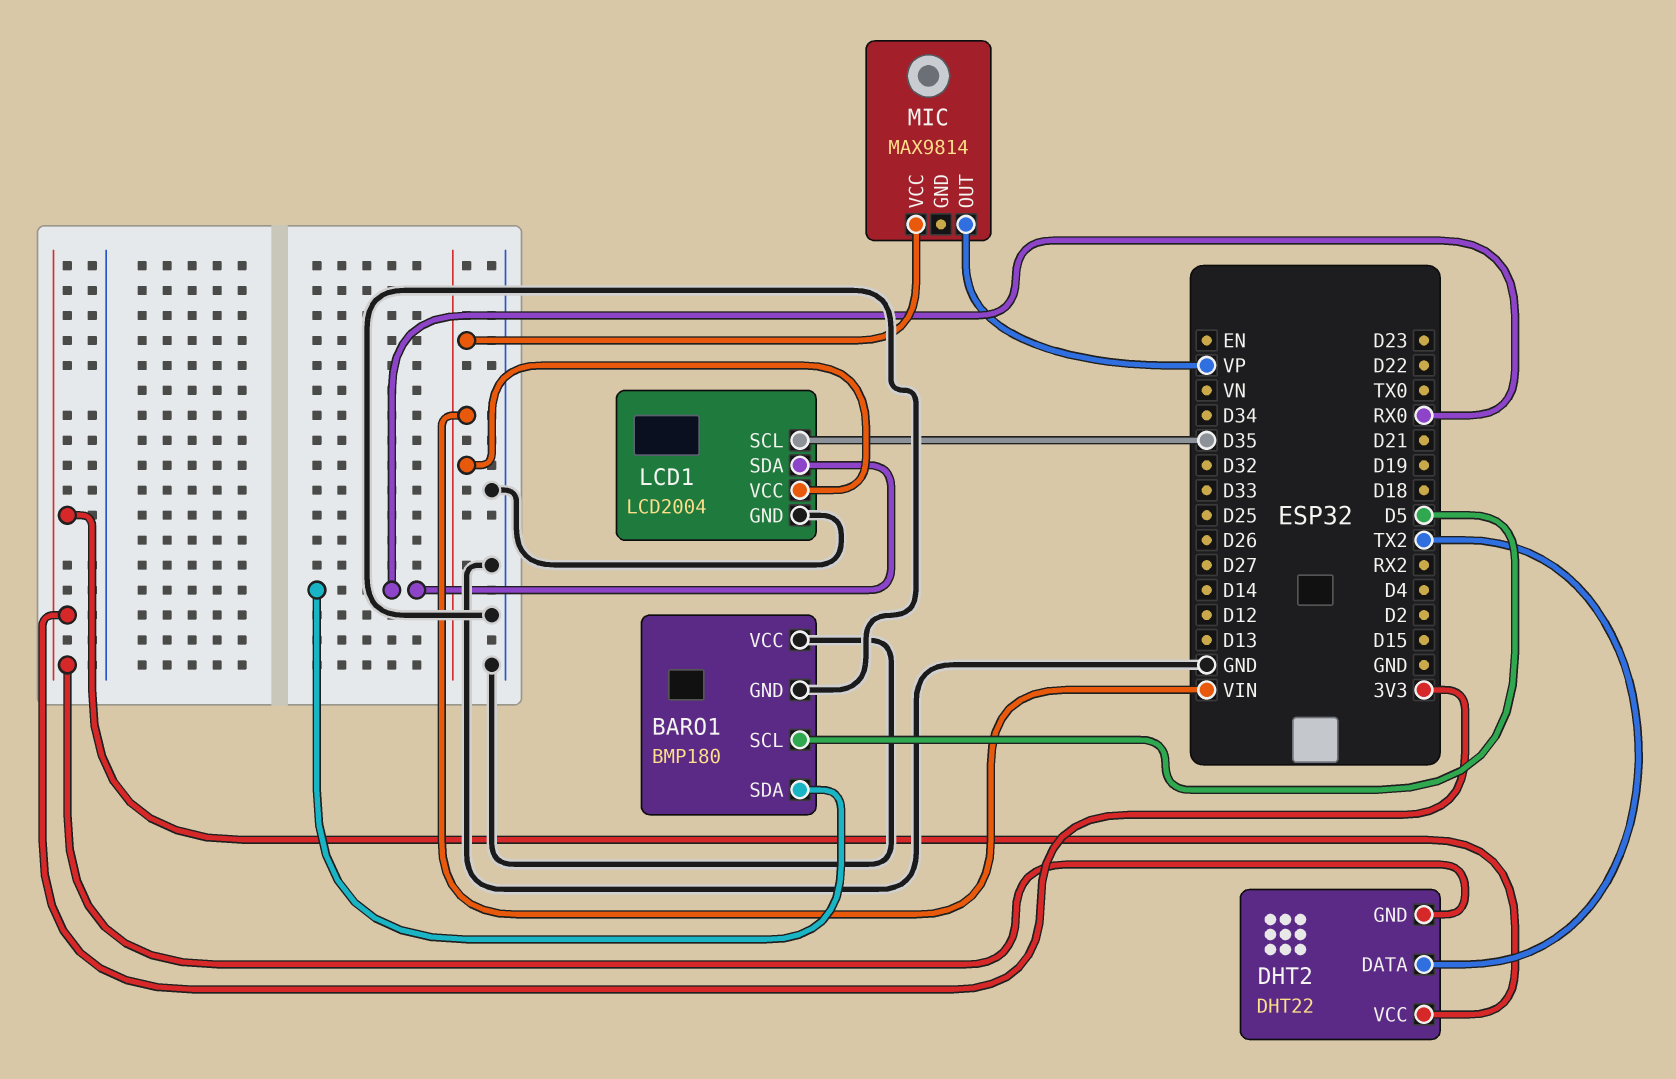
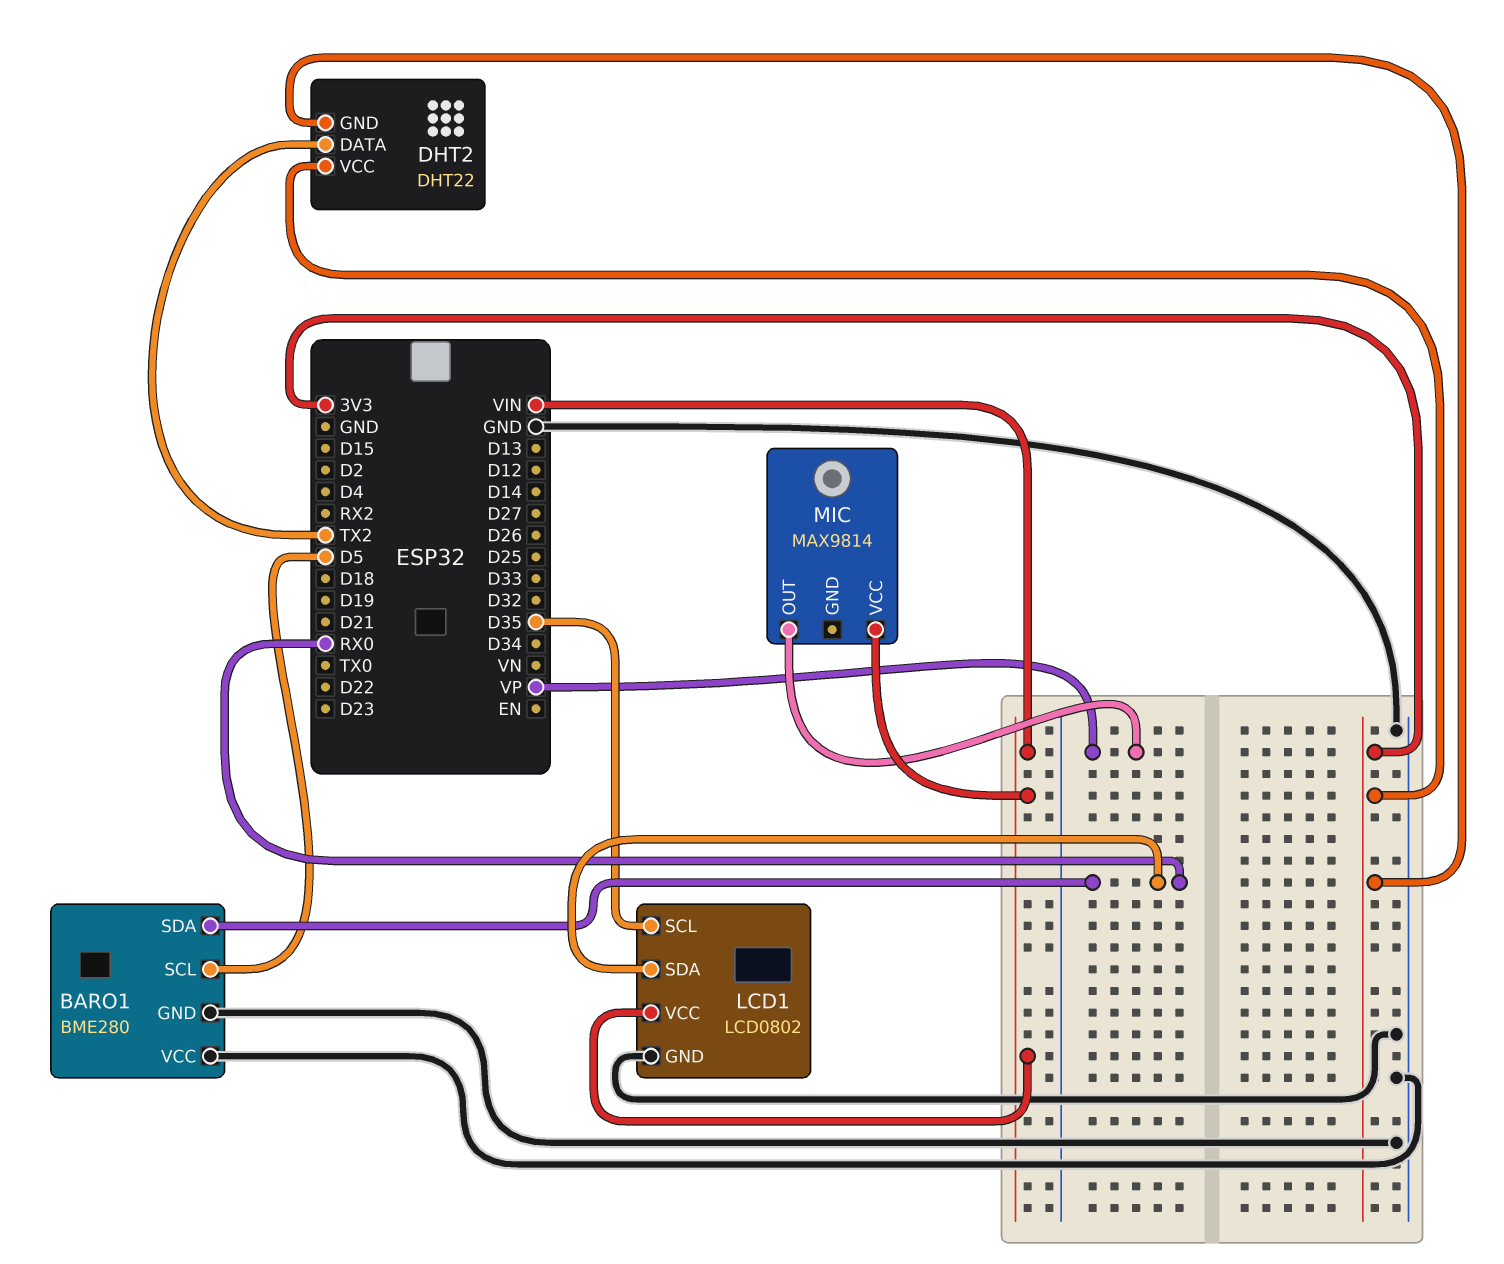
BARO1: BMP180 -> BME280
LCD1: LCD2004 -> LCD0802

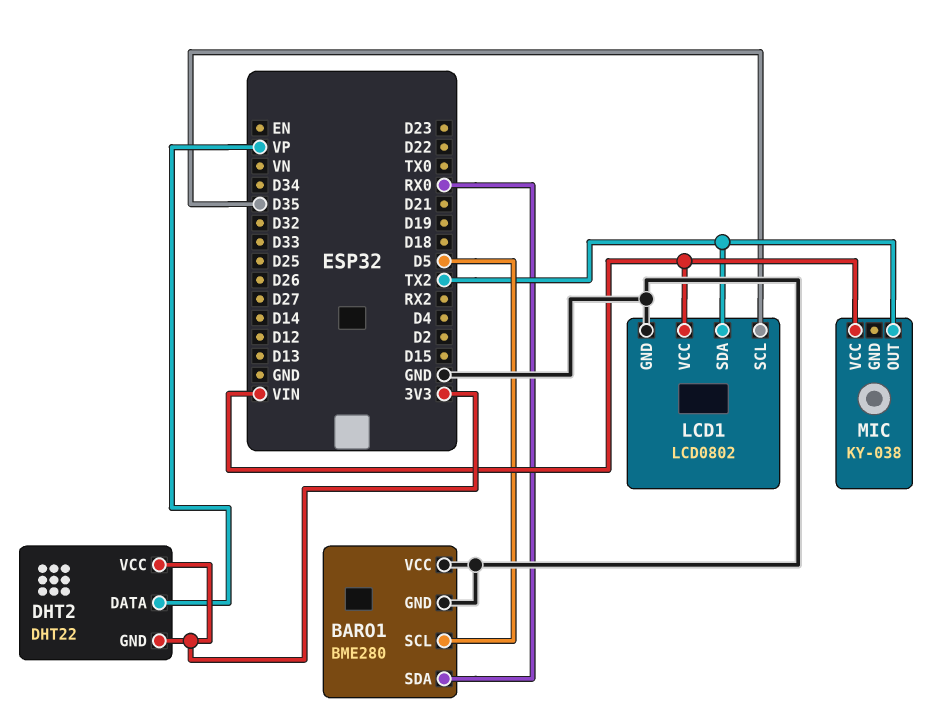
DHT2 pin DATA: TX2 -> VP
LCD1 pin SDA: RX0 -> TX2
MIC: MAX9814 -> KY-038
MIC pin OUT: VP -> TX2

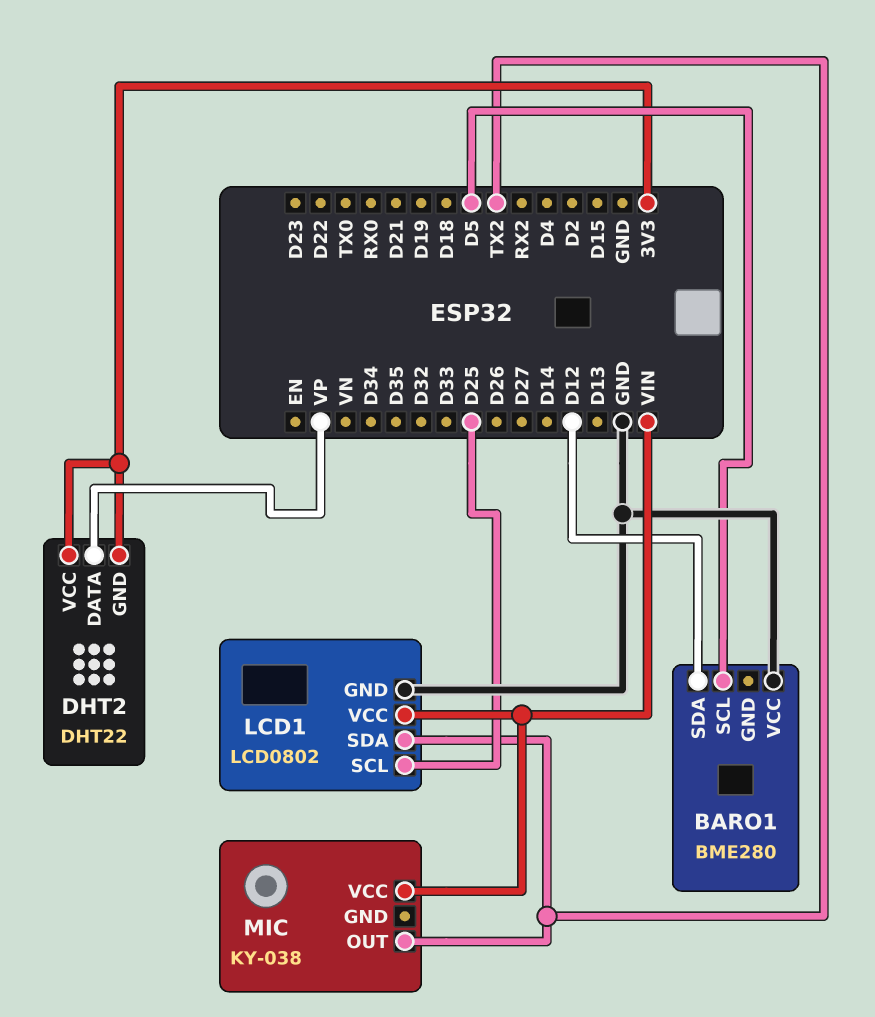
BARO1 pin GND: GND -> none
BARO1 pin SDA: RX0 -> D12
LCD1 pin SCL: D35 -> D25

